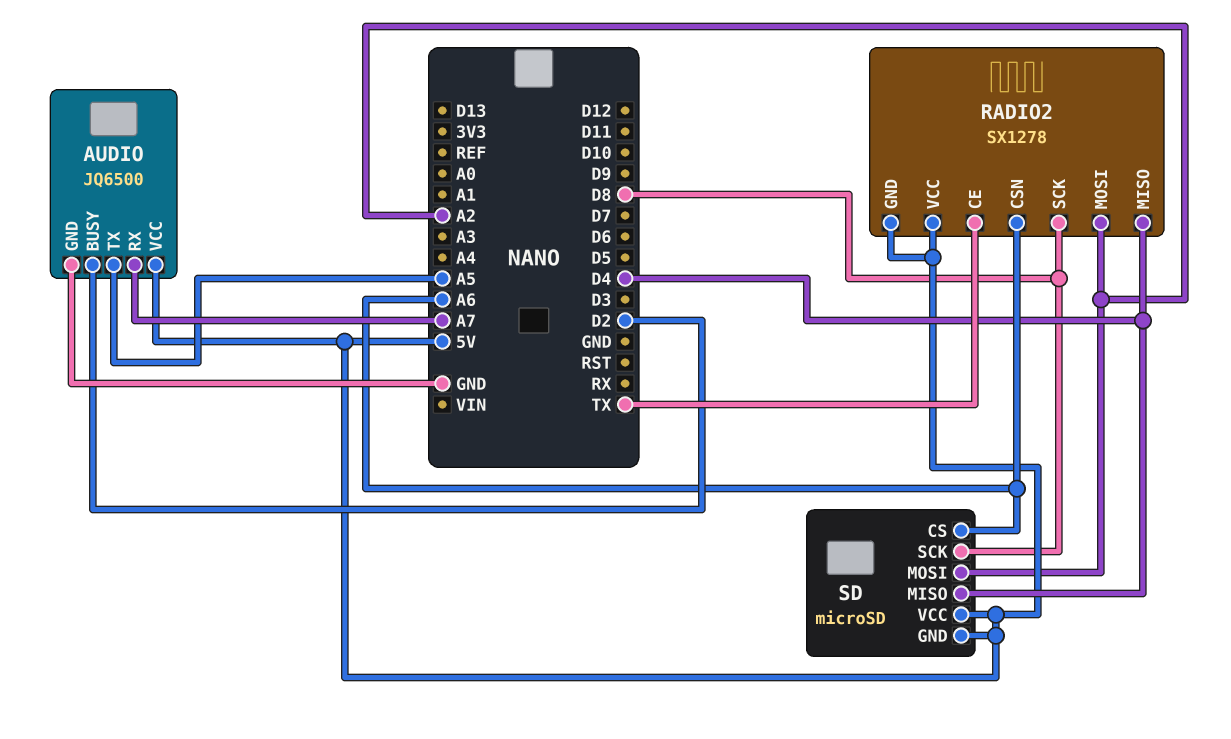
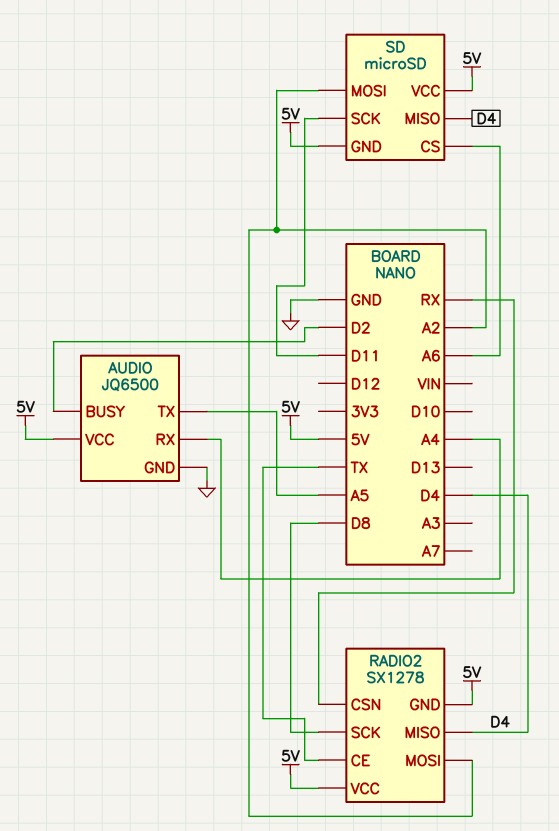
AUDIO pin RX: A7 -> A4
RADIO2 pin CSN: A6 -> RX
SD pin SCK: D8 -> D11

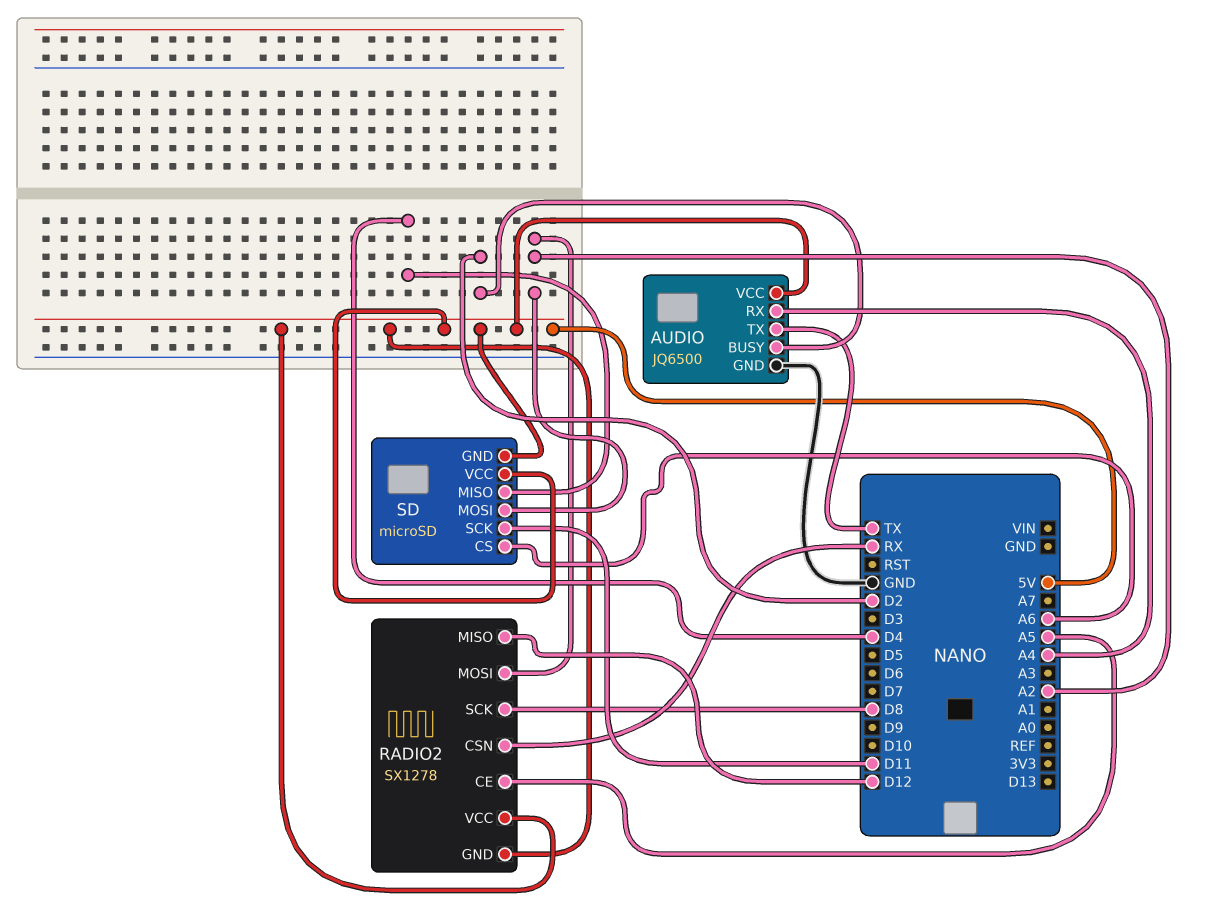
AUDIO pin TX: A5 -> TX
RADIO2 pin CE: TX -> A5
RADIO2 pin MISO: D4 -> D12

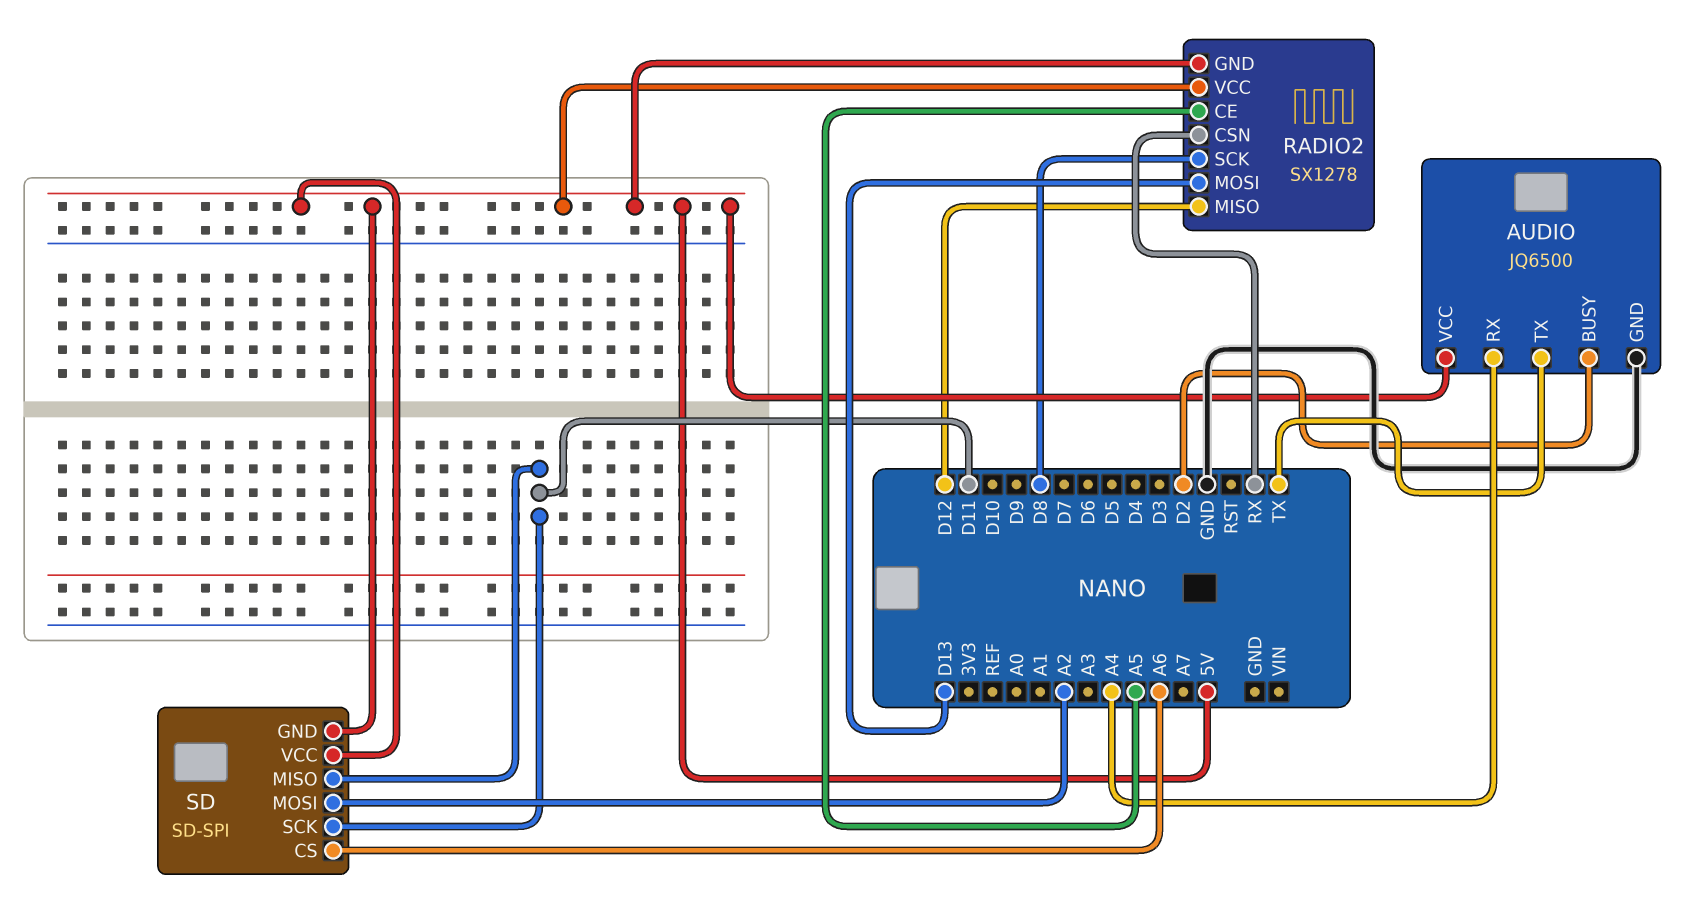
RADIO2 pin MOSI: A2 -> D13
SD: microSD -> SD-SPI
SD pin MISO: D4 -> D11

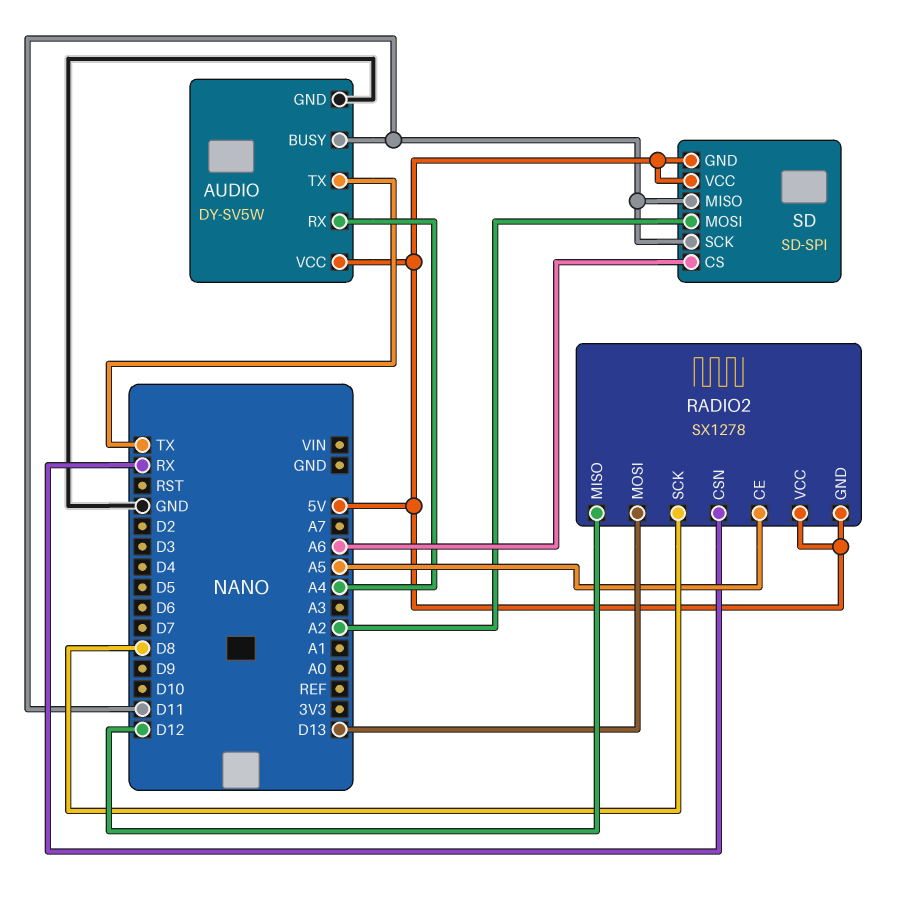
AUDIO: JQ6500 -> DY-SV5W
AUDIO pin BUSY: D2 -> D11

